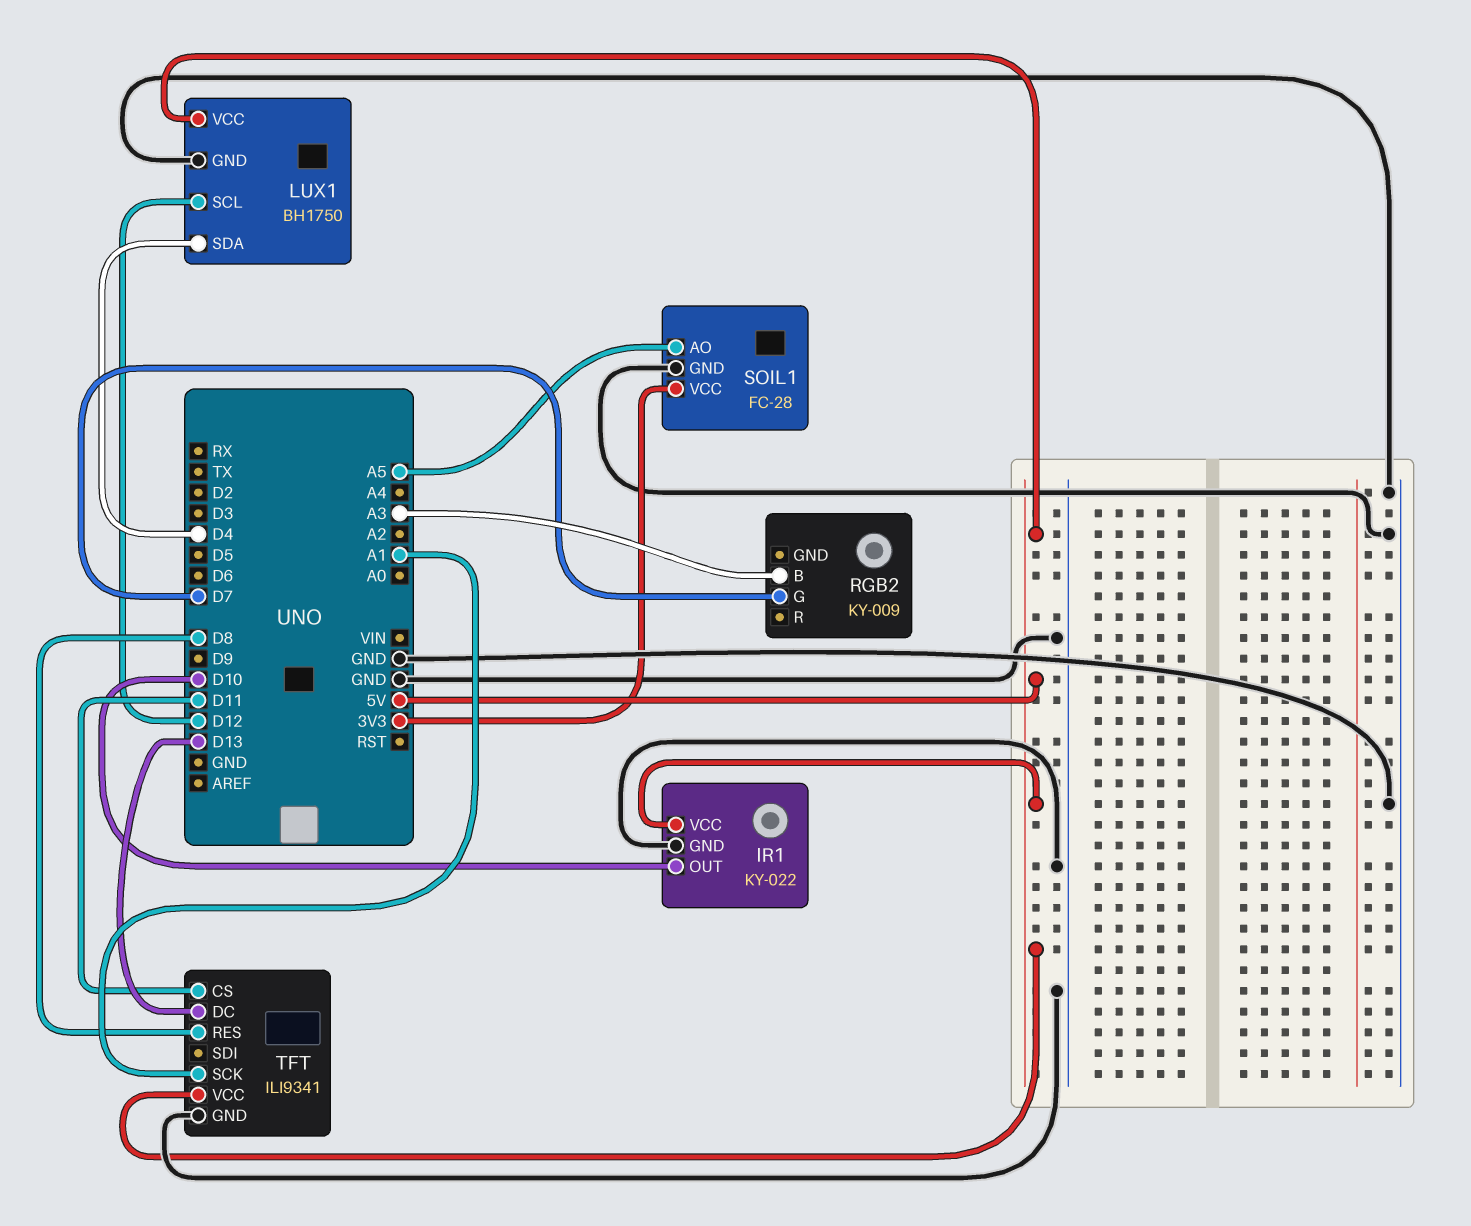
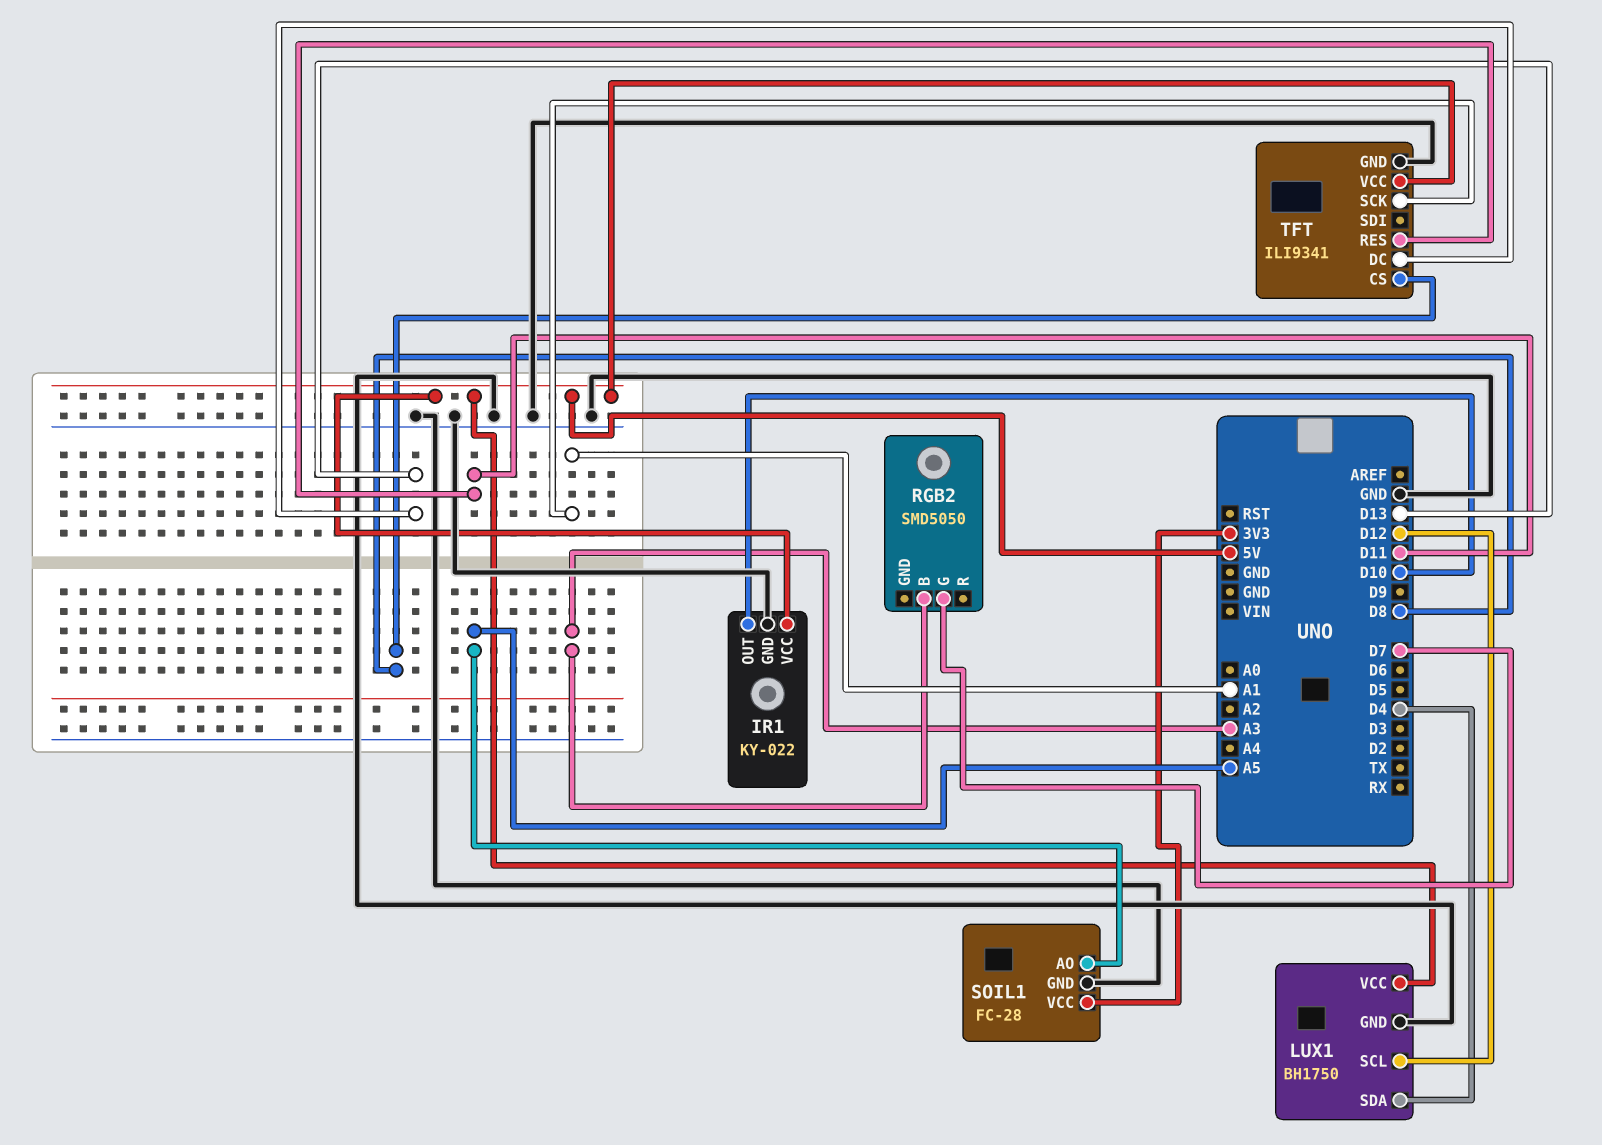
RGB2: KY-009 -> SMD5050
TFT pin CS: D11 -> D8
TFT pin RES: D8 -> D11

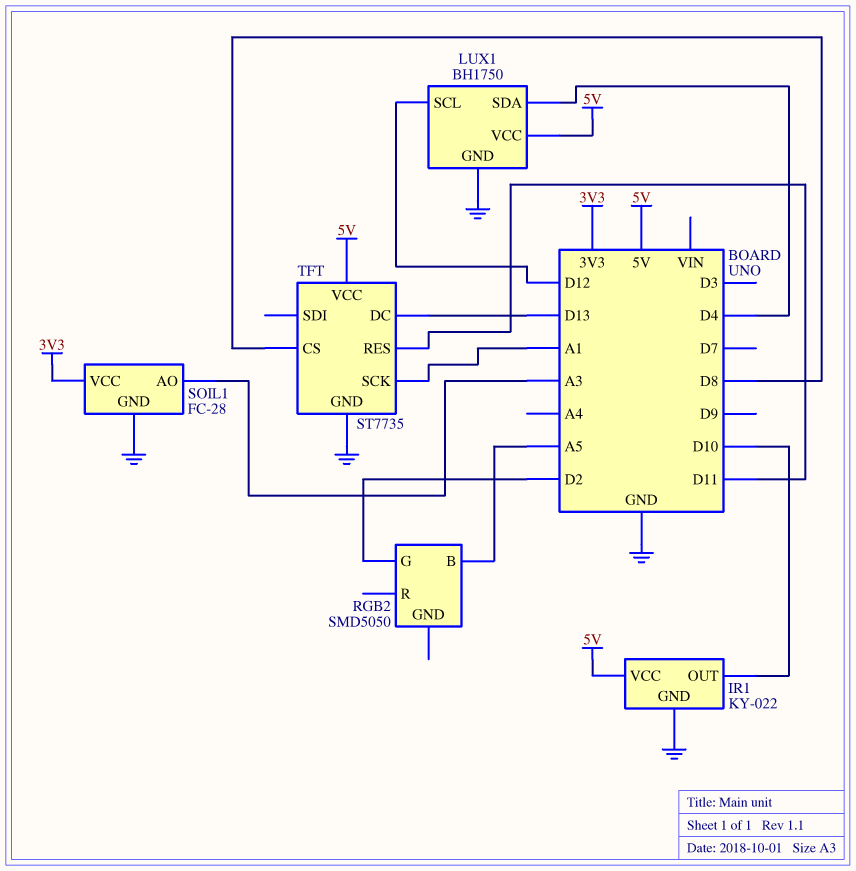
RGB2 pin B: A3 -> A5
RGB2 pin G: D7 -> D2
SOIL1 pin AO: A5 -> A3
TFT: ILI9341 -> ST7735

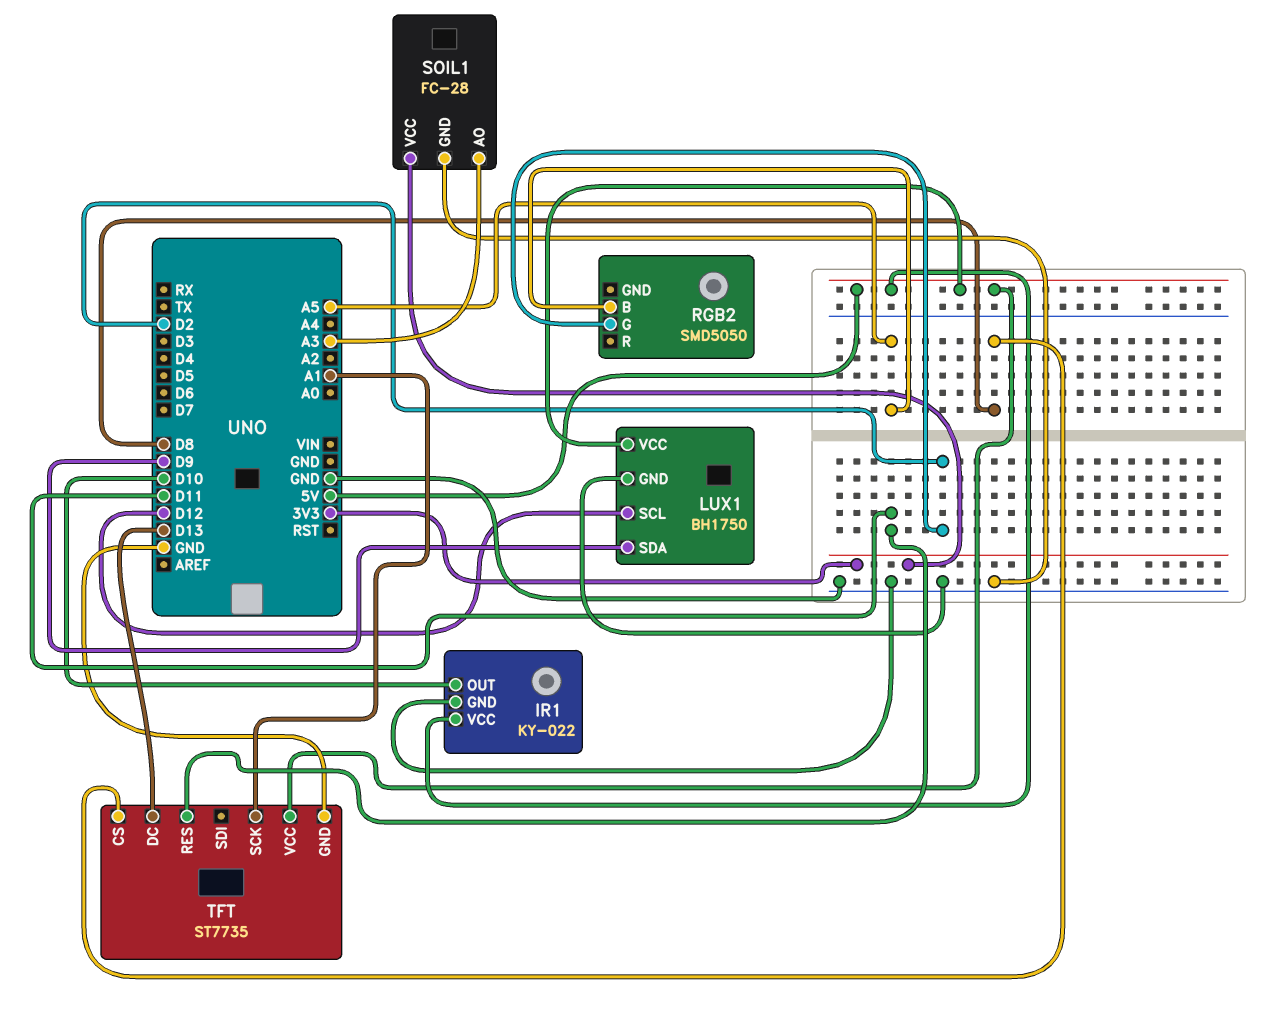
LUX1 pin SDA: D4 -> D9

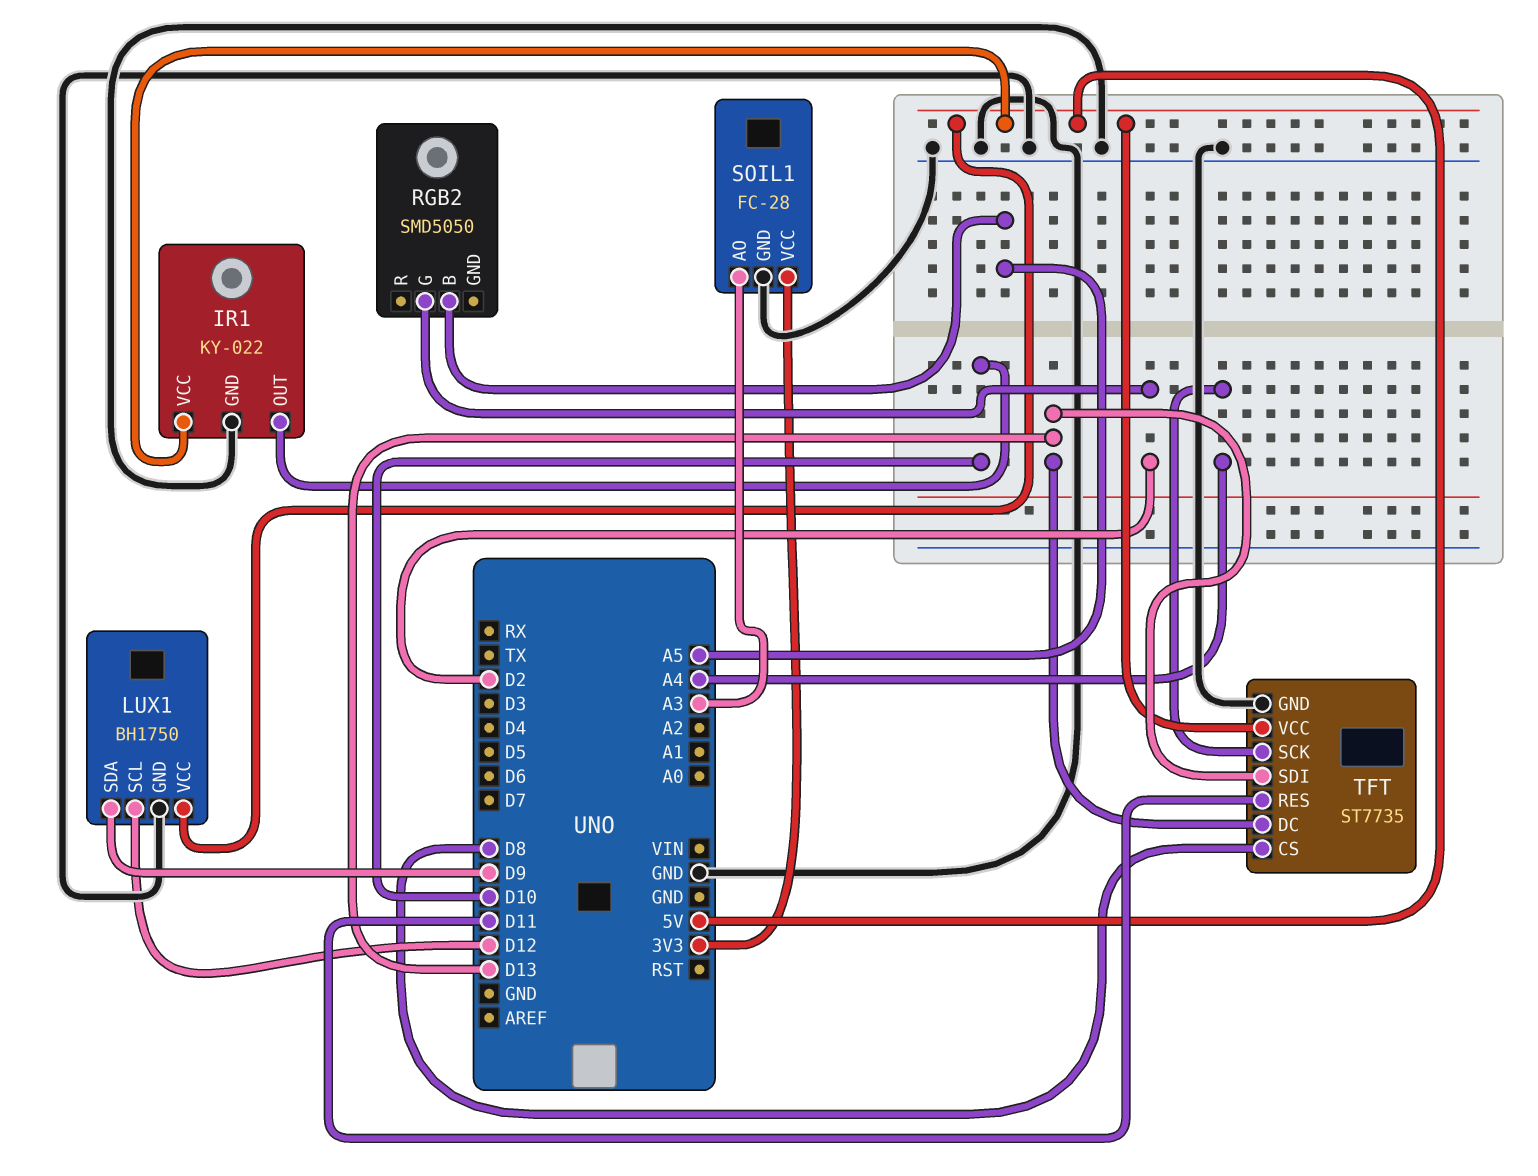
TFT pin SCK: A1 -> A4
TFT pin SDI: none -> D13

